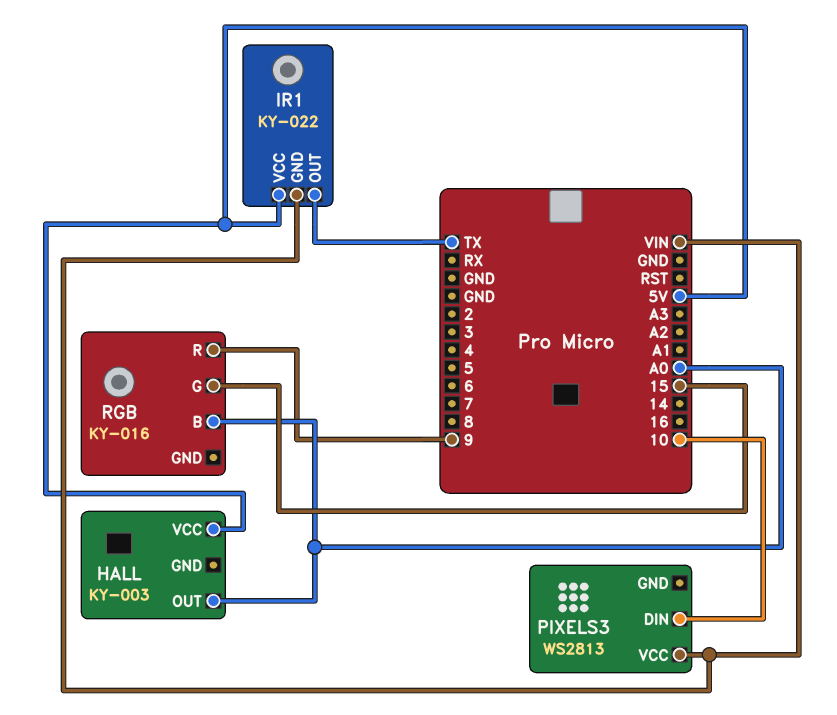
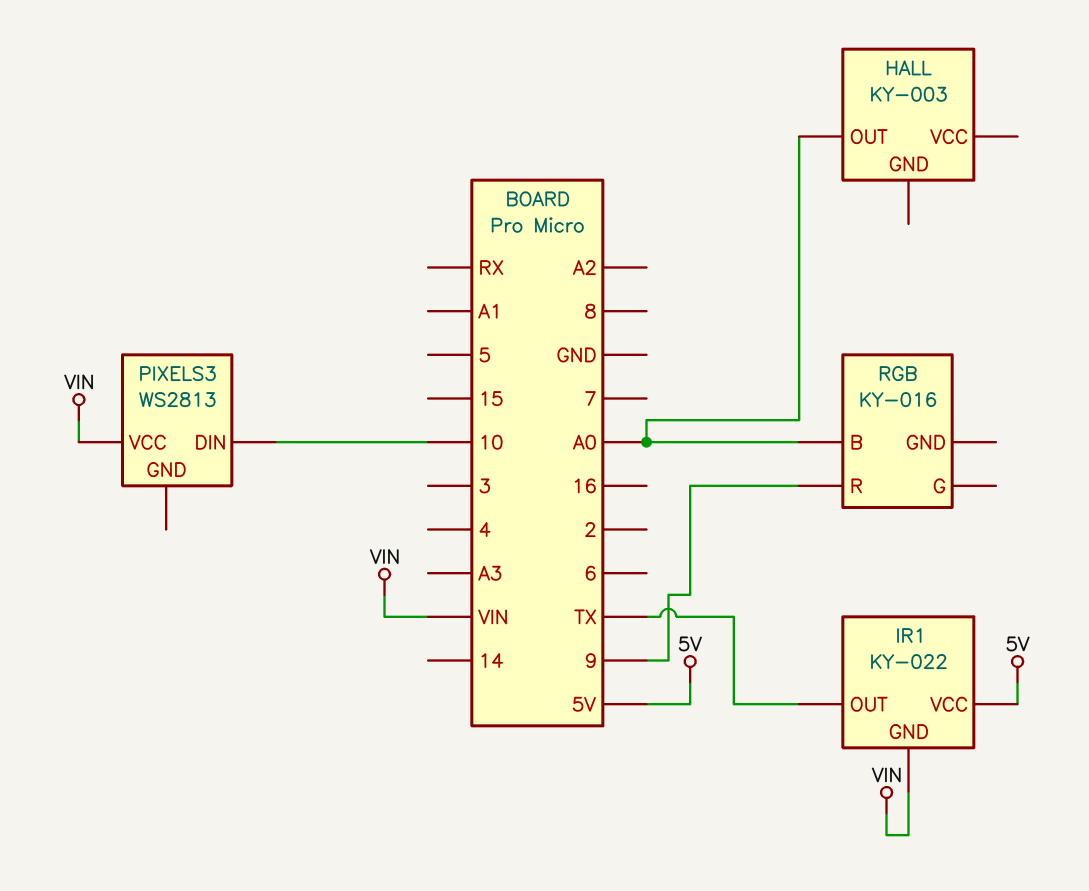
HALL pin VCC: 5V -> none
RGB pin G: 15 -> none

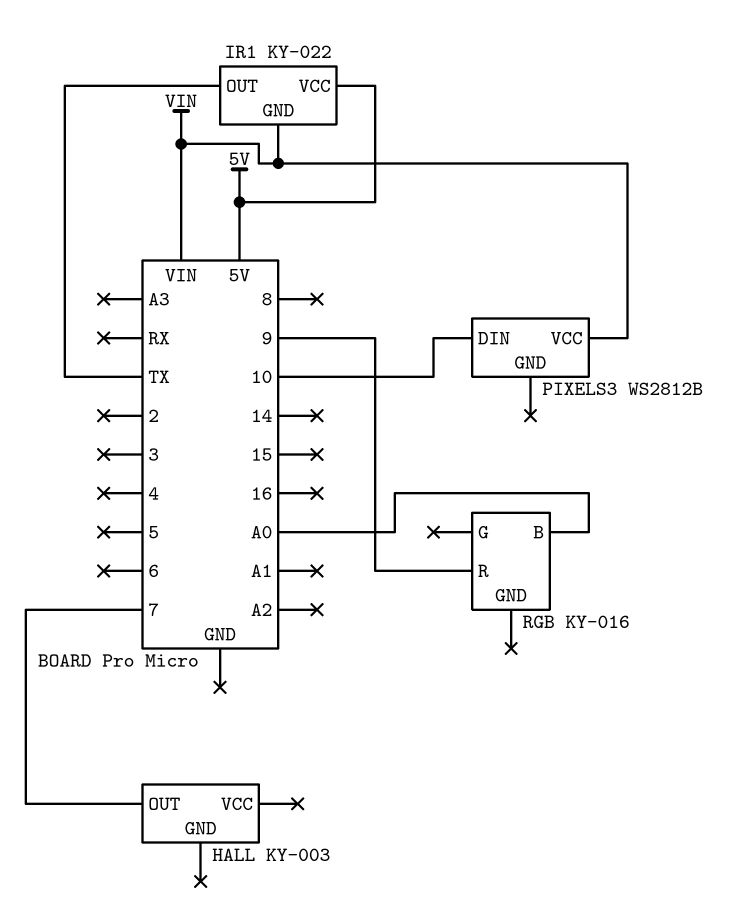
HALL pin OUT: A0 -> 7
PIXELS3: WS2813 -> WS2812B

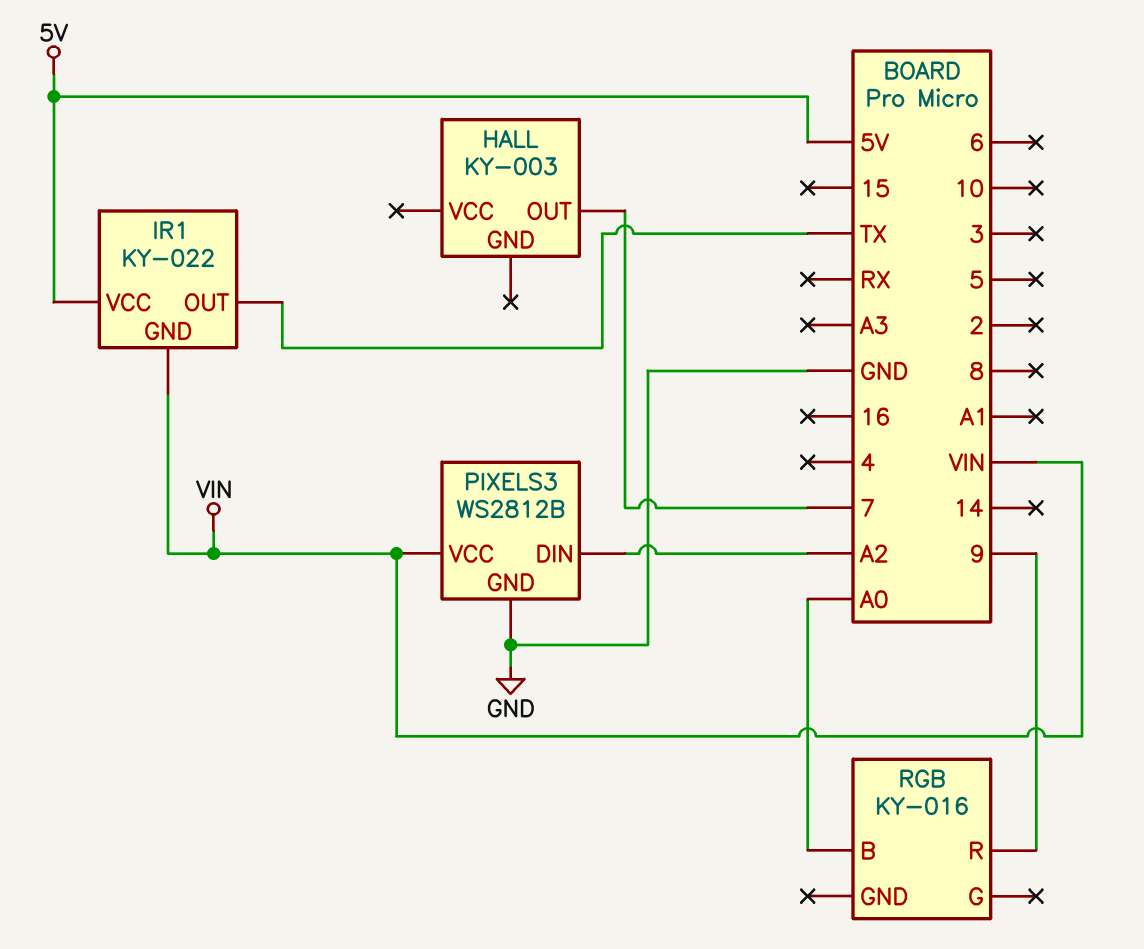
PIXELS3 pin DIN: 10 -> A2
PIXELS3 pin GND: none -> GND

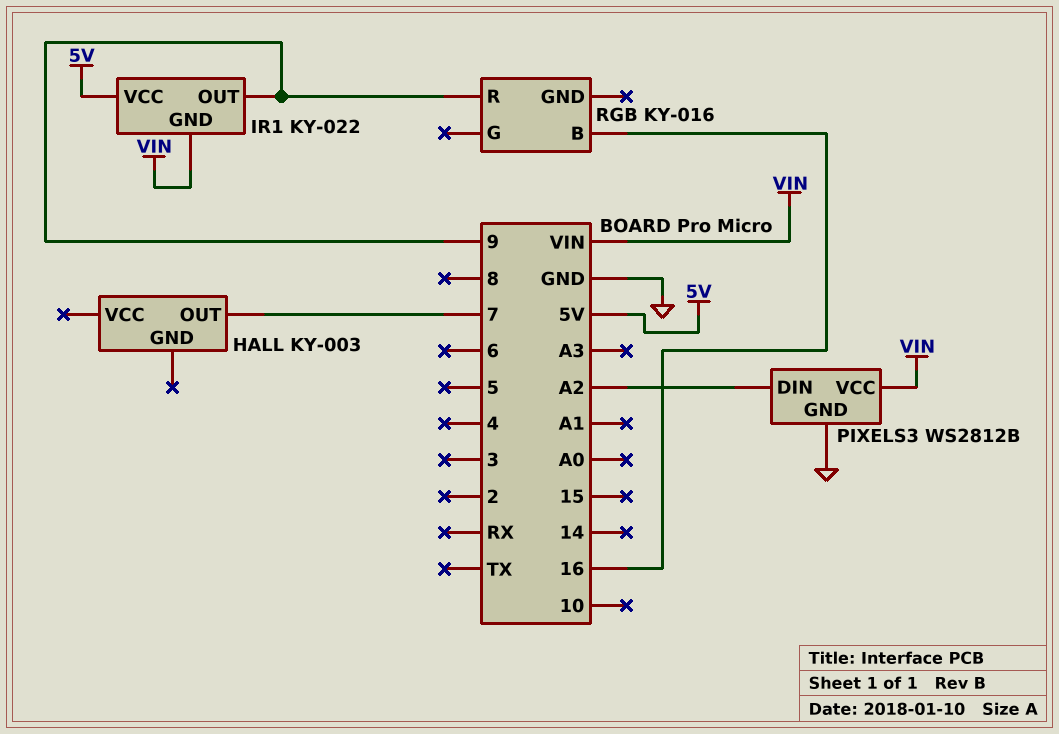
IR1 pin OUT: TX -> 9
RGB pin B: A0 -> 16

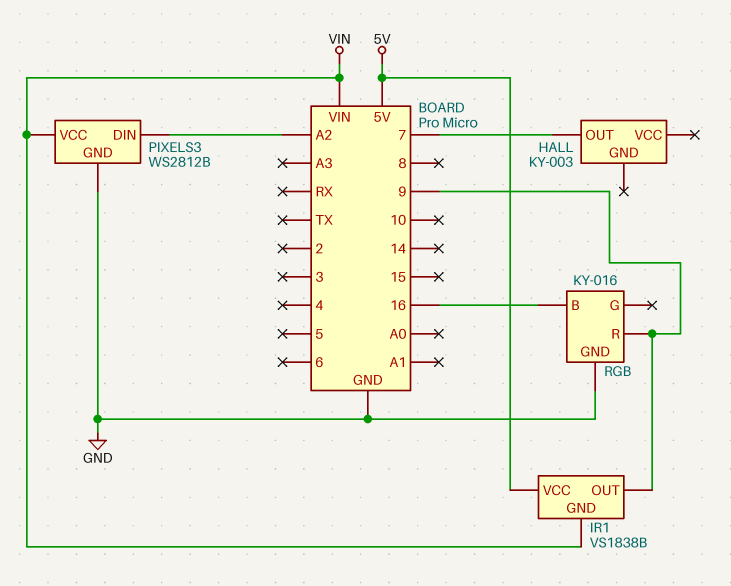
IR1: KY-022 -> VS1838B
RGB pin GND: none -> GND

